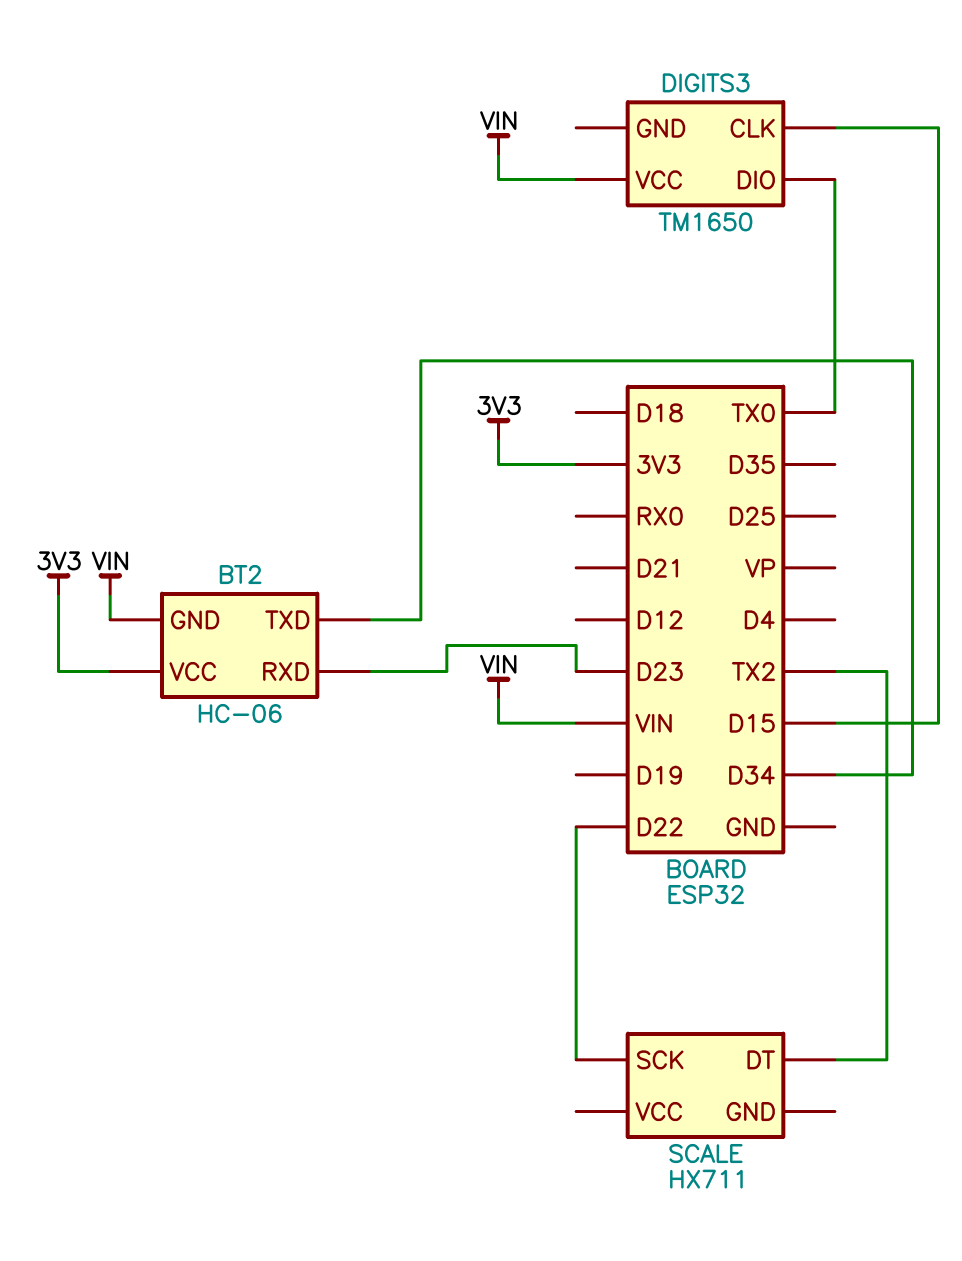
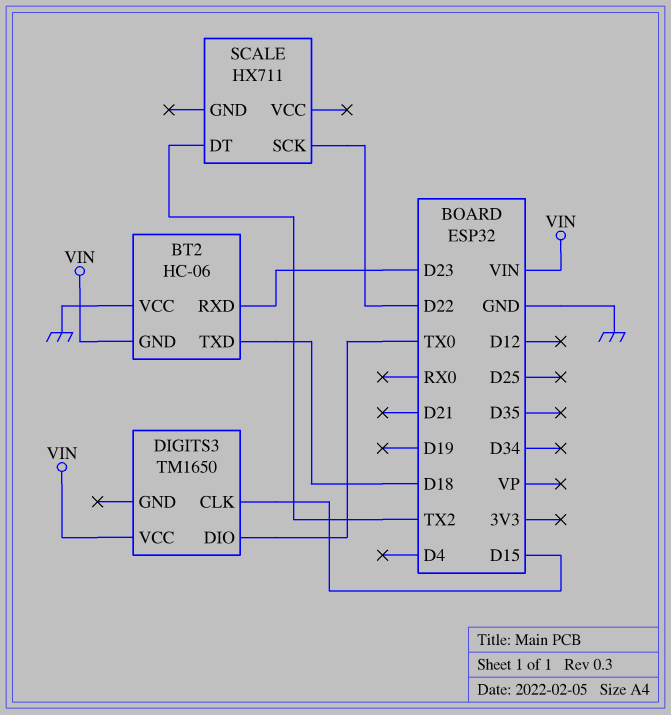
BT2 pin TXD: D34 -> D18
BT2 pin VCC: 3V3 -> GND

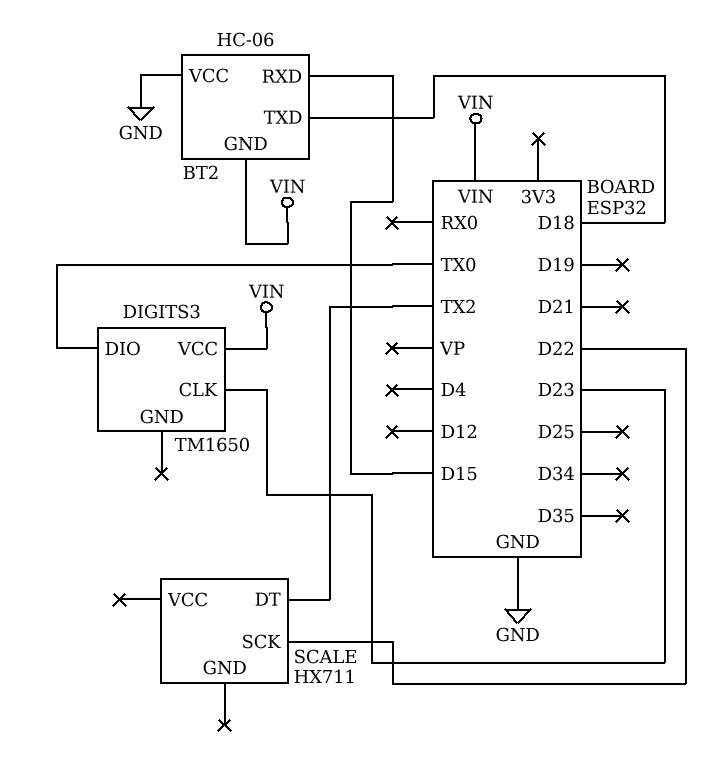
BT2 pin RXD: D23 -> D15
DIGITS3 pin CLK: D15 -> D23

